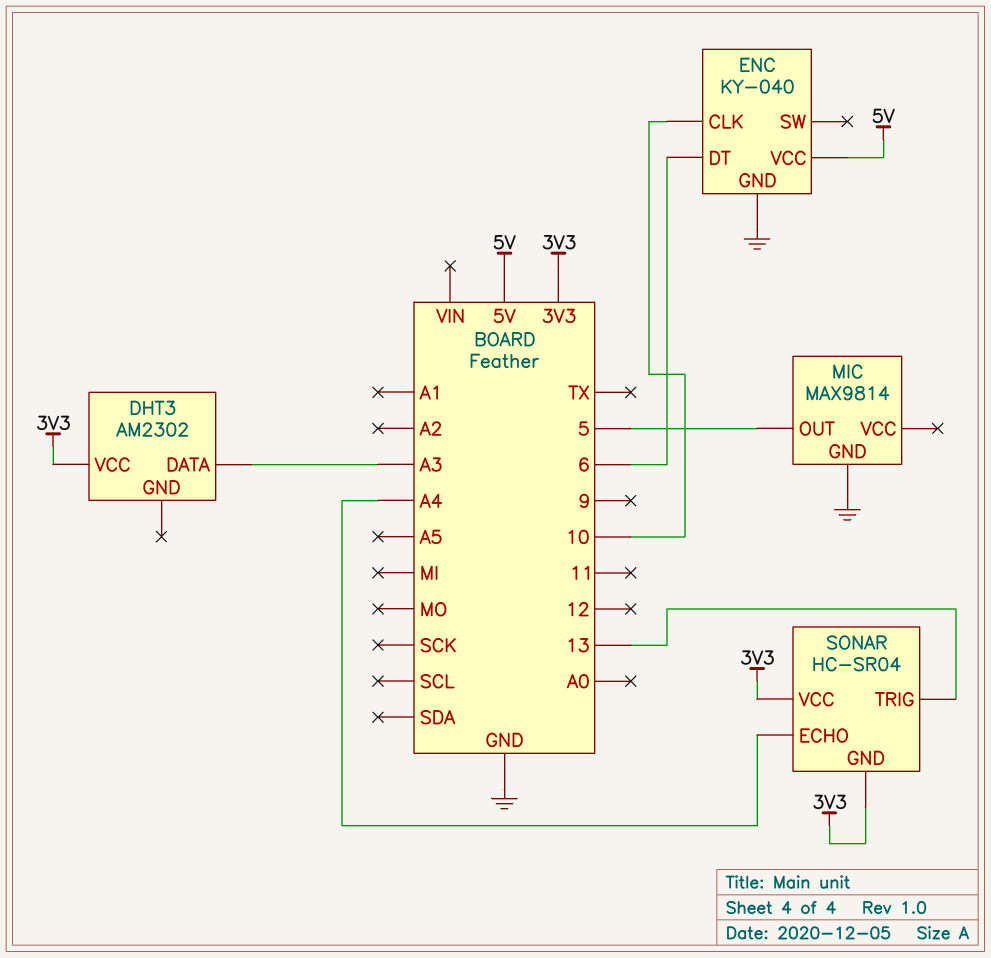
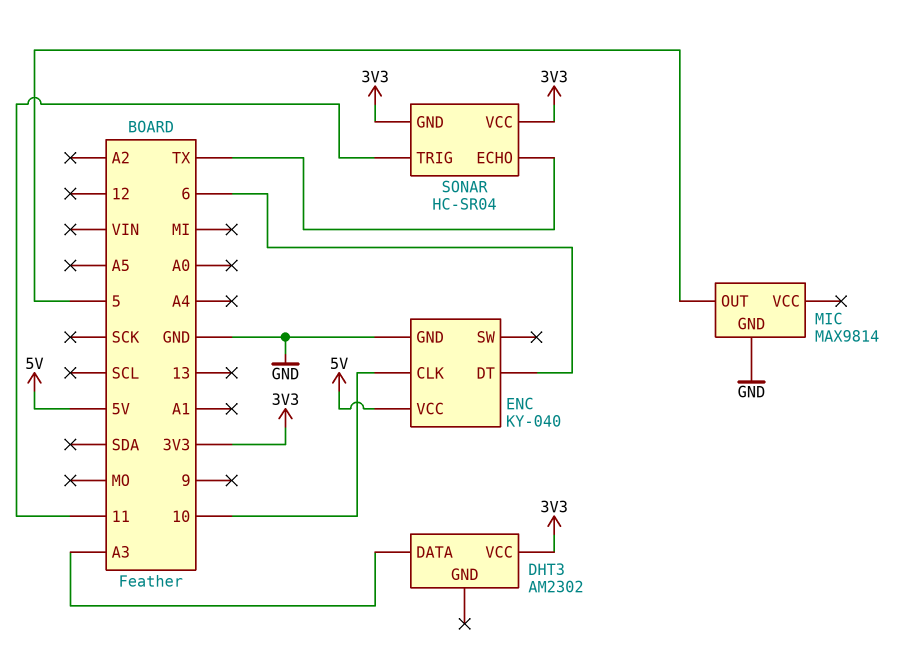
SONAR pin ECHO: A4 -> TX
SONAR pin TRIG: 13 -> 11

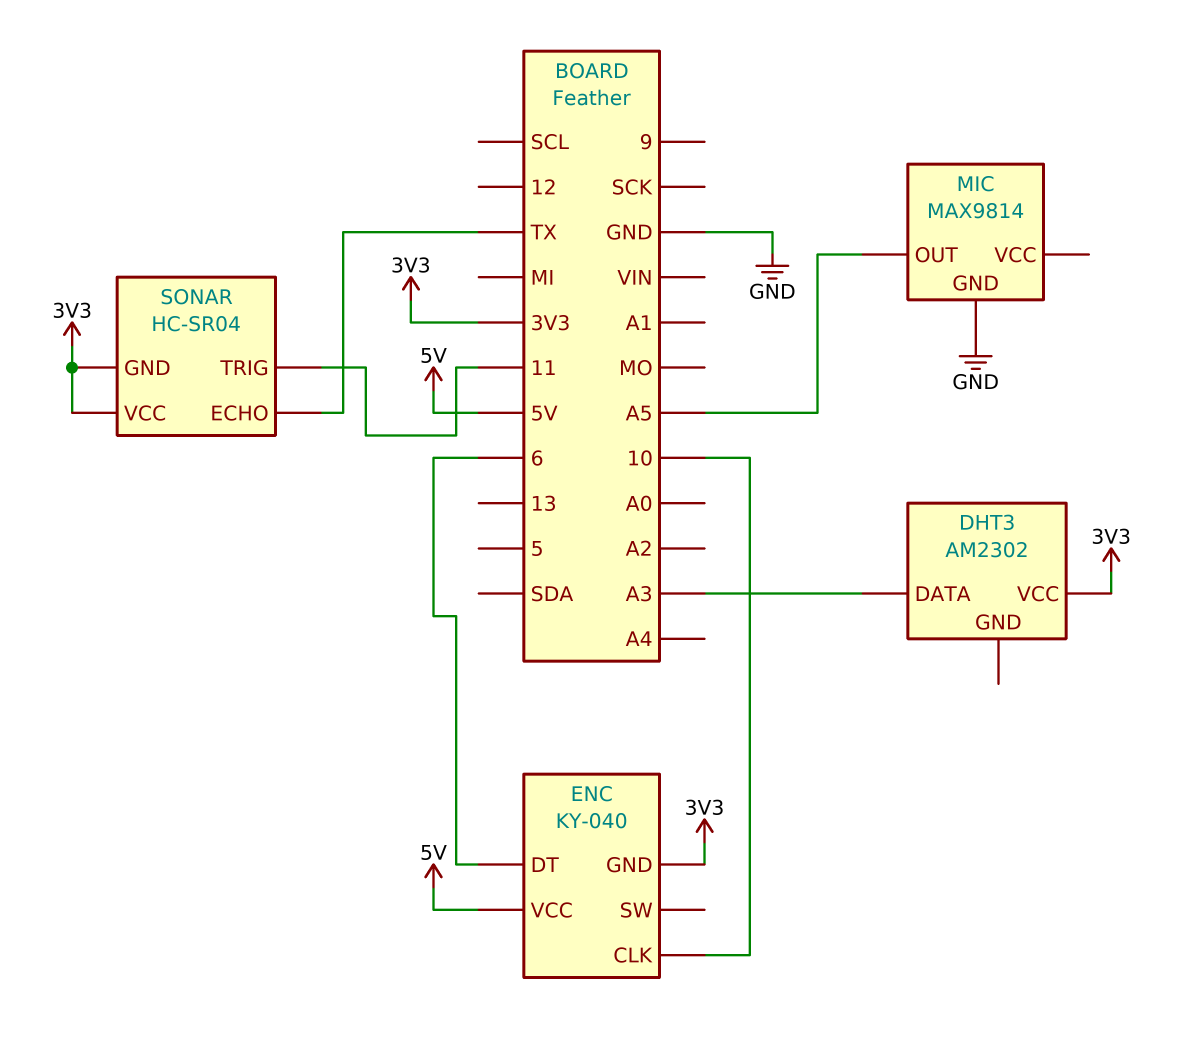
ENC pin GND: GND -> 3V3
MIC pin OUT: 5 -> A5

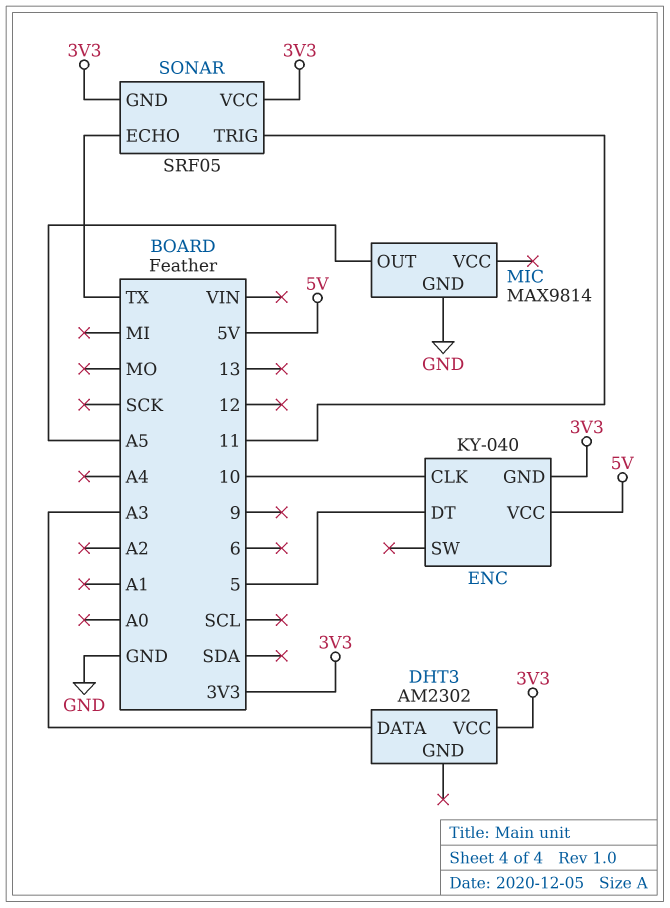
ENC pin DT: 6 -> 5
SONAR: HC-SR04 -> SRF05

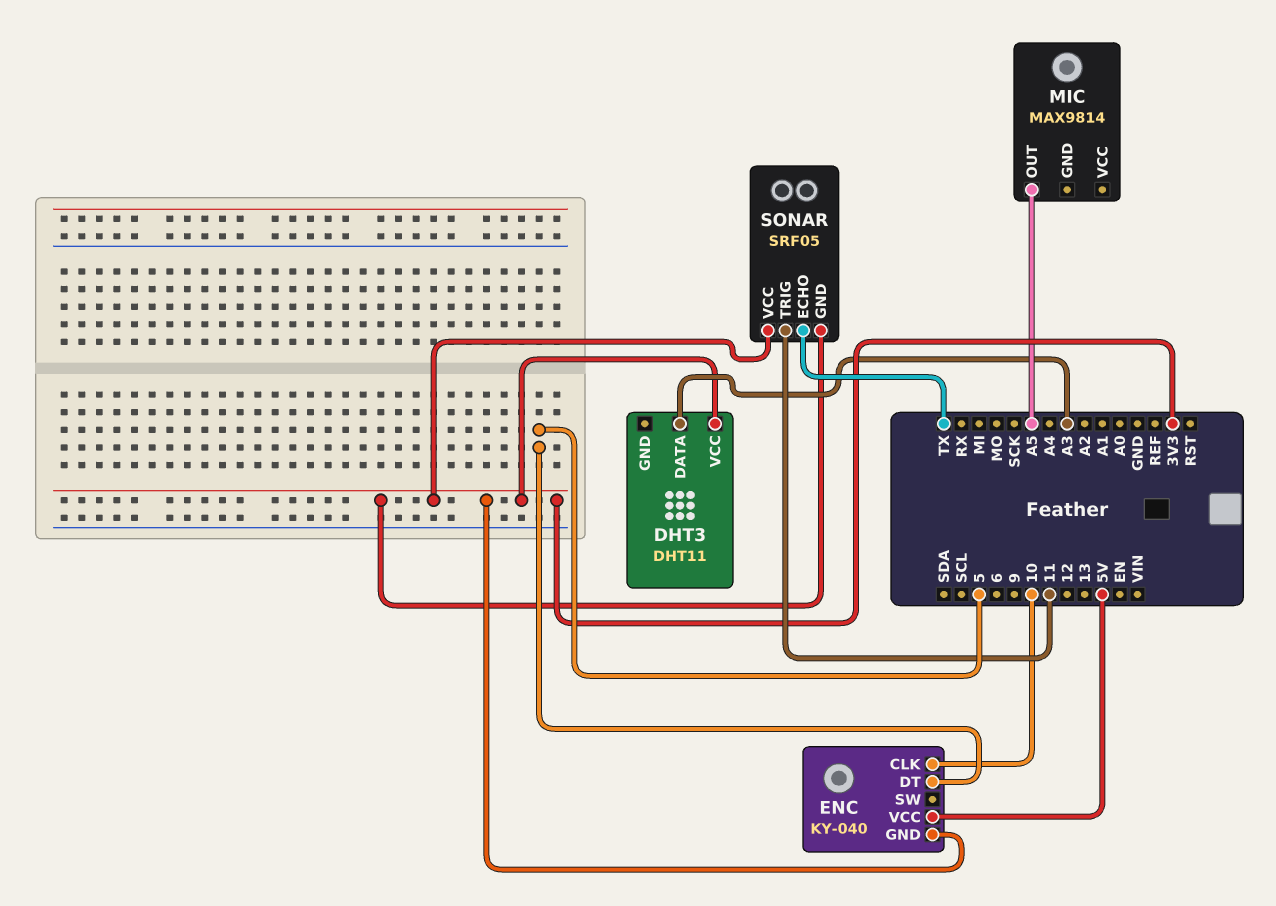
DHT3: AM2302 -> DHT11
MIC pin GND: GND -> none

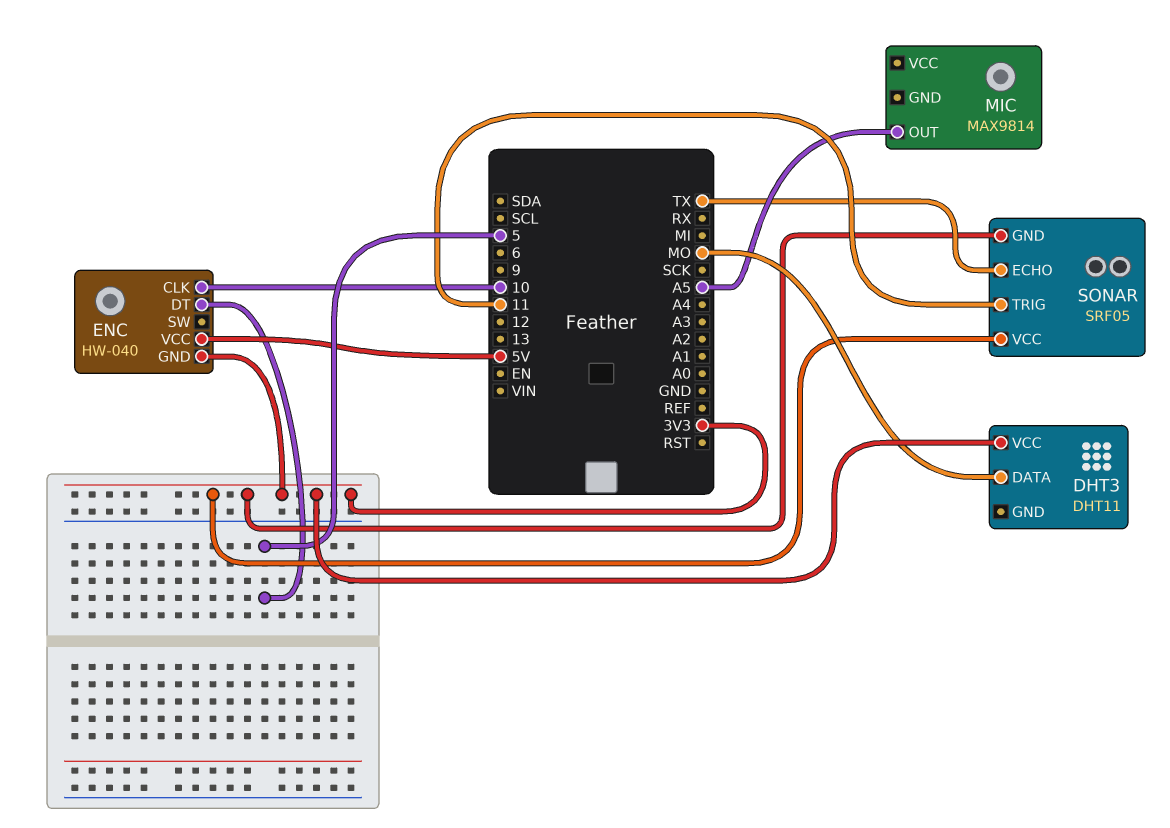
DHT3 pin DATA: A3 -> MO
ENC: KY-040 -> HW-040

